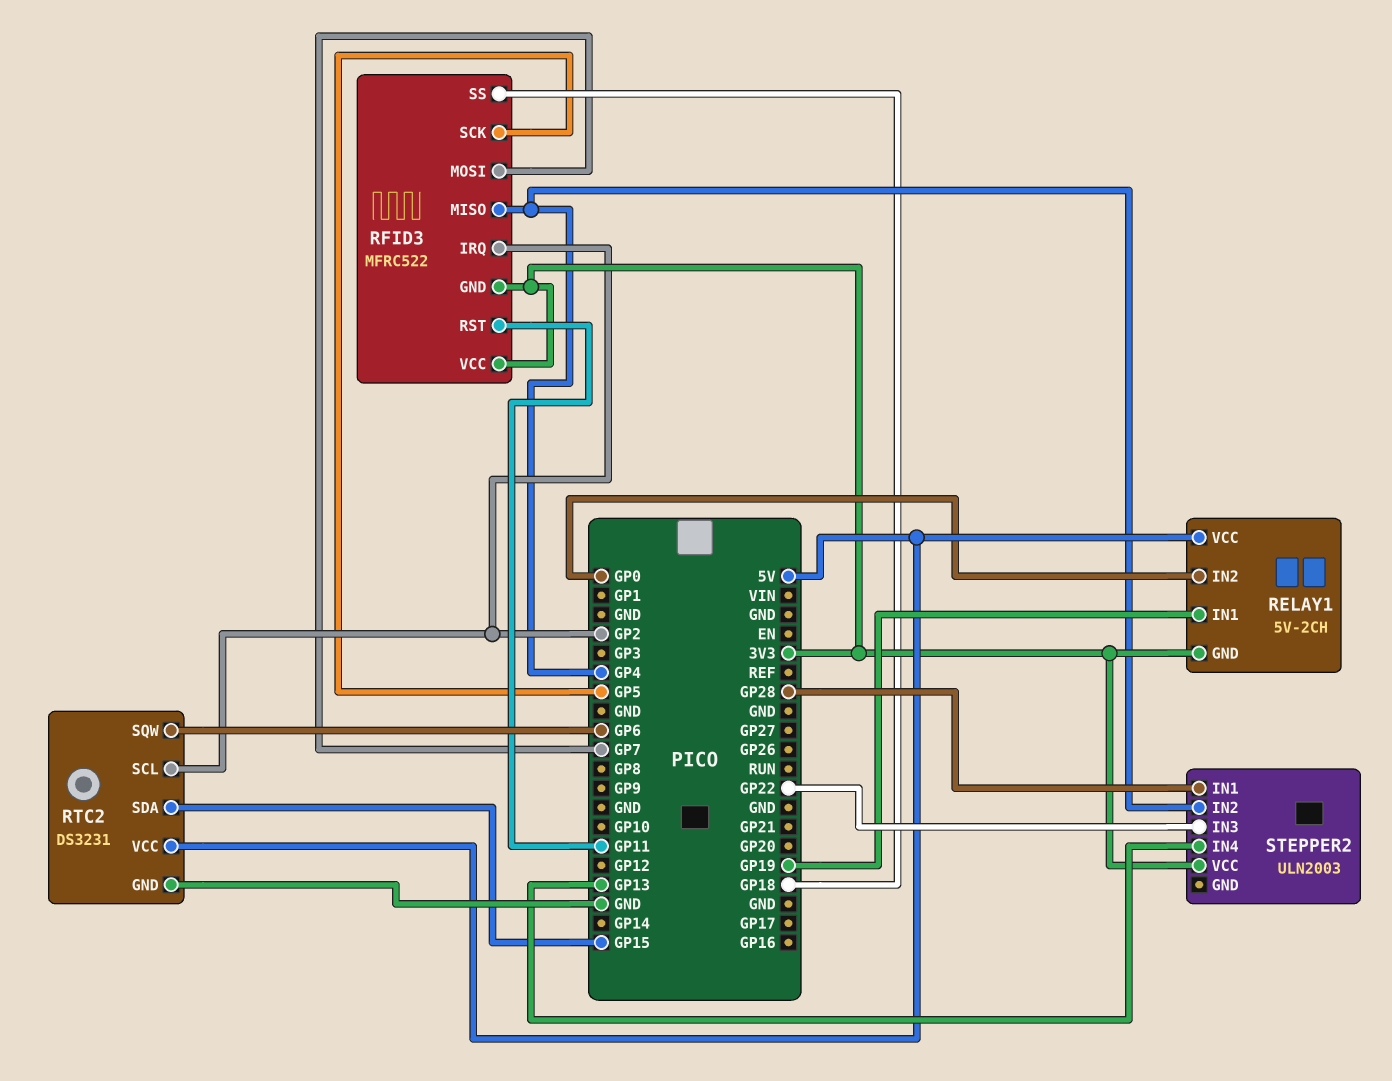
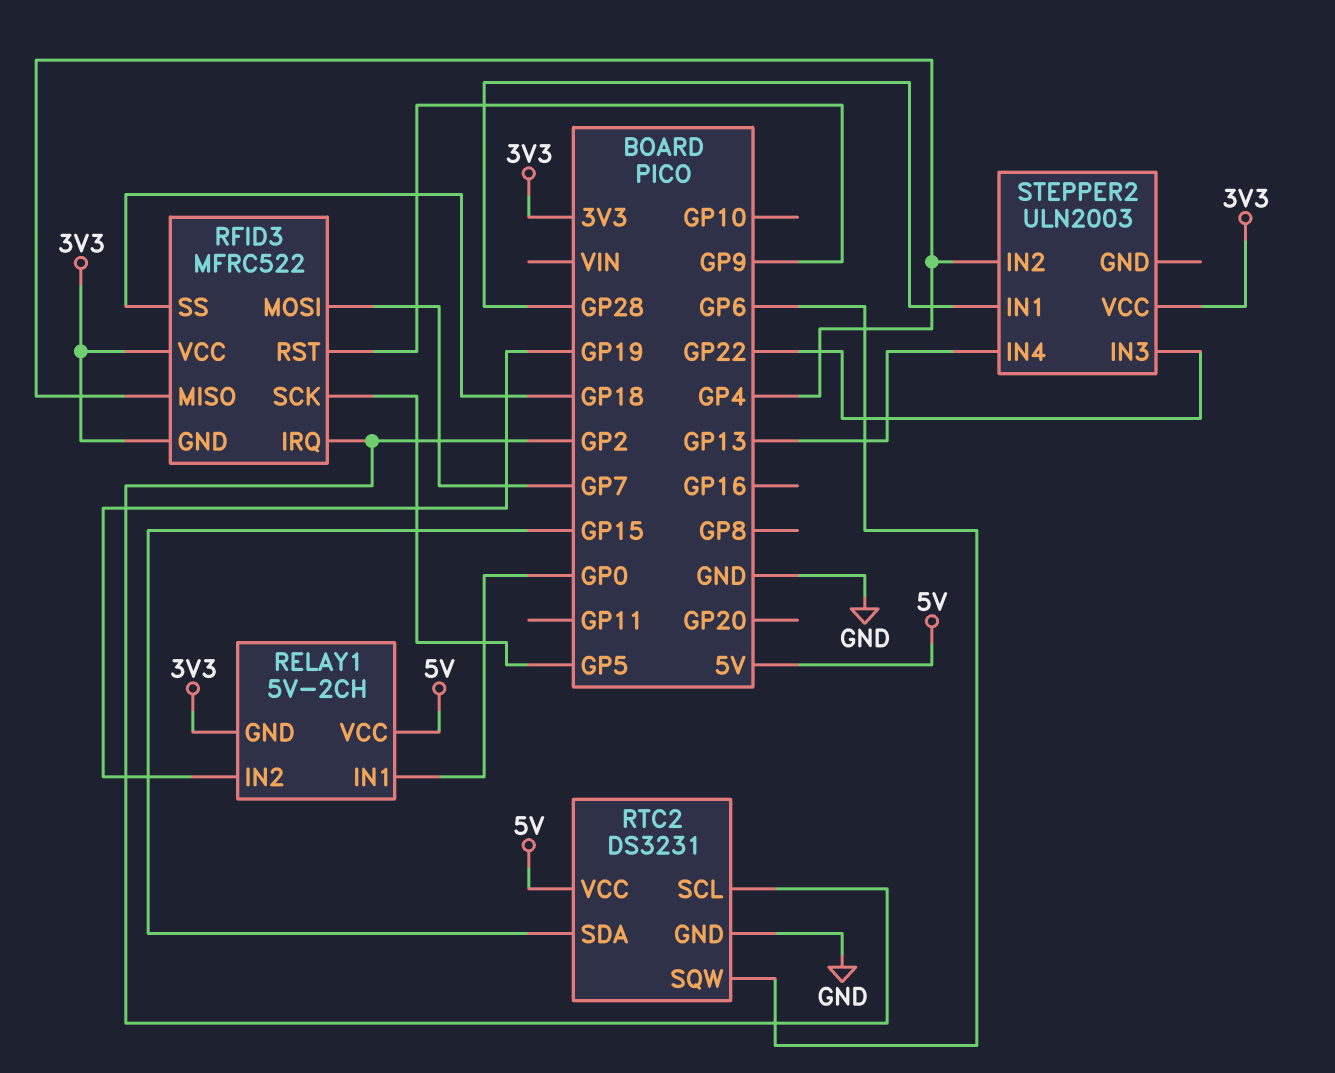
RELAY1 pin IN1: GP19 -> GP0
RELAY1 pin IN2: GP0 -> GP19
RFID3 pin RST: GP11 -> GP9

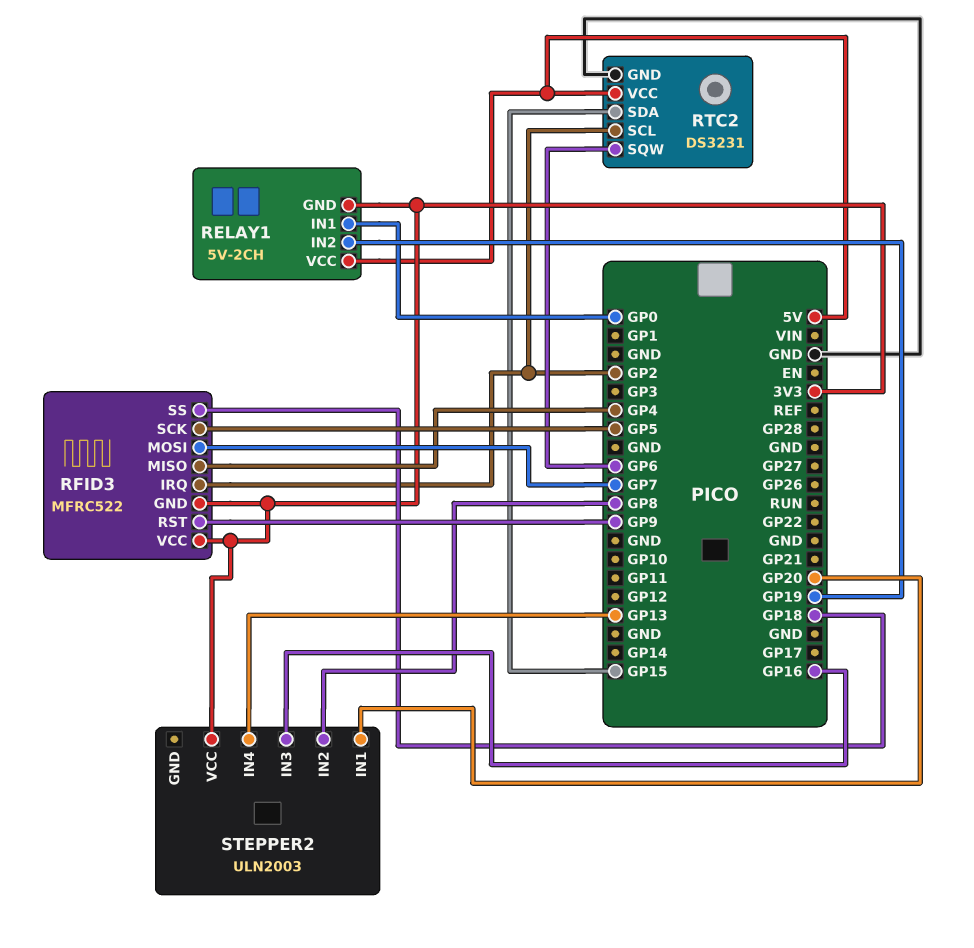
STEPPER2 pin IN1: GP28 -> GP20
STEPPER2 pin IN2: GP4 -> GP8
STEPPER2 pin IN3: GP22 -> GP16

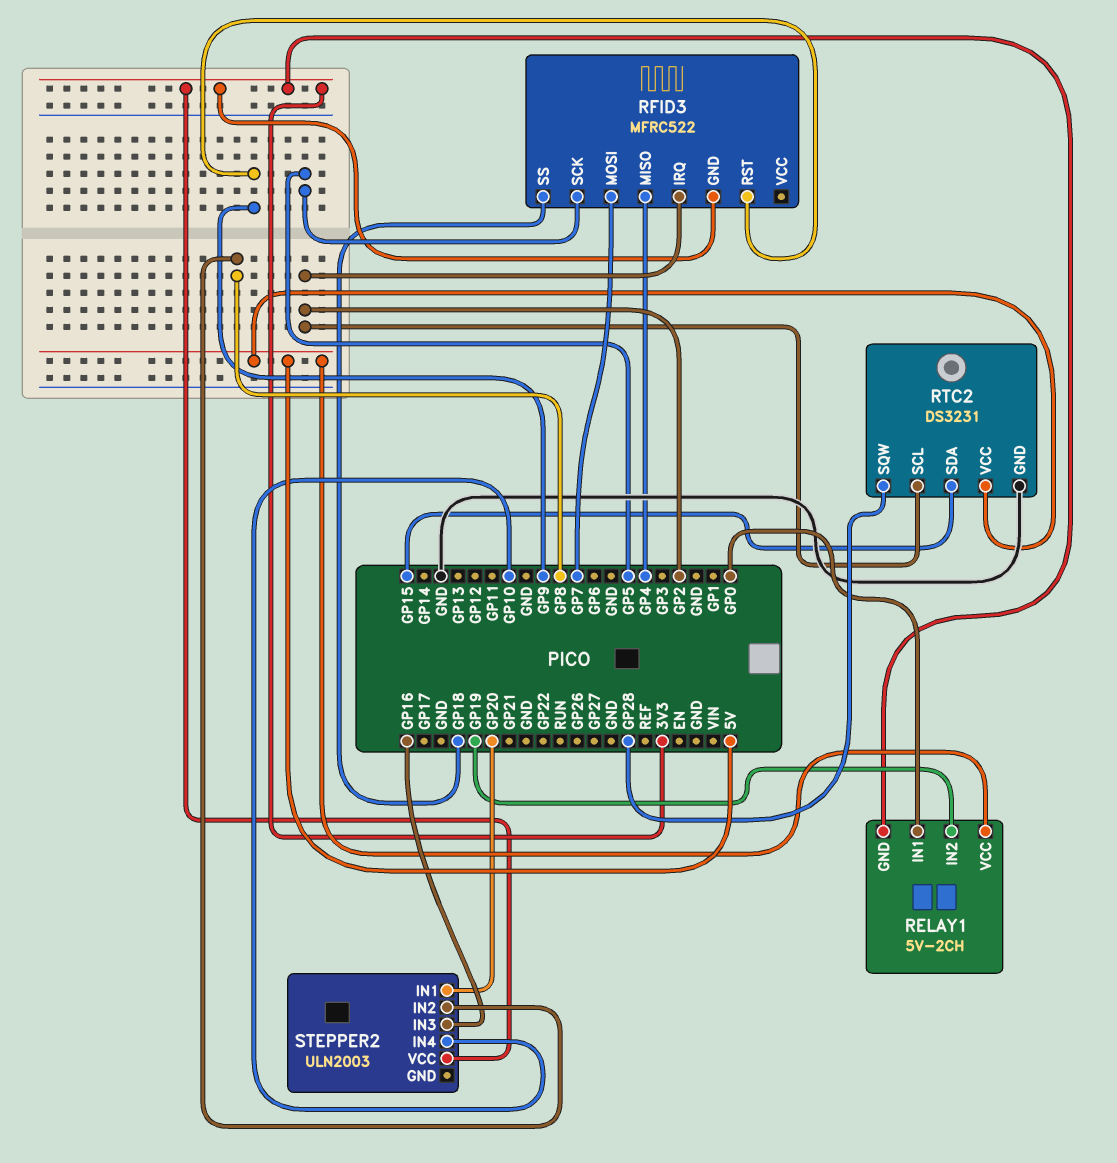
RFID3 pin VCC: 3V3 -> none
RTC2 pin SQW: GP6 -> GP28
STEPPER2 pin IN4: GP13 -> GP10

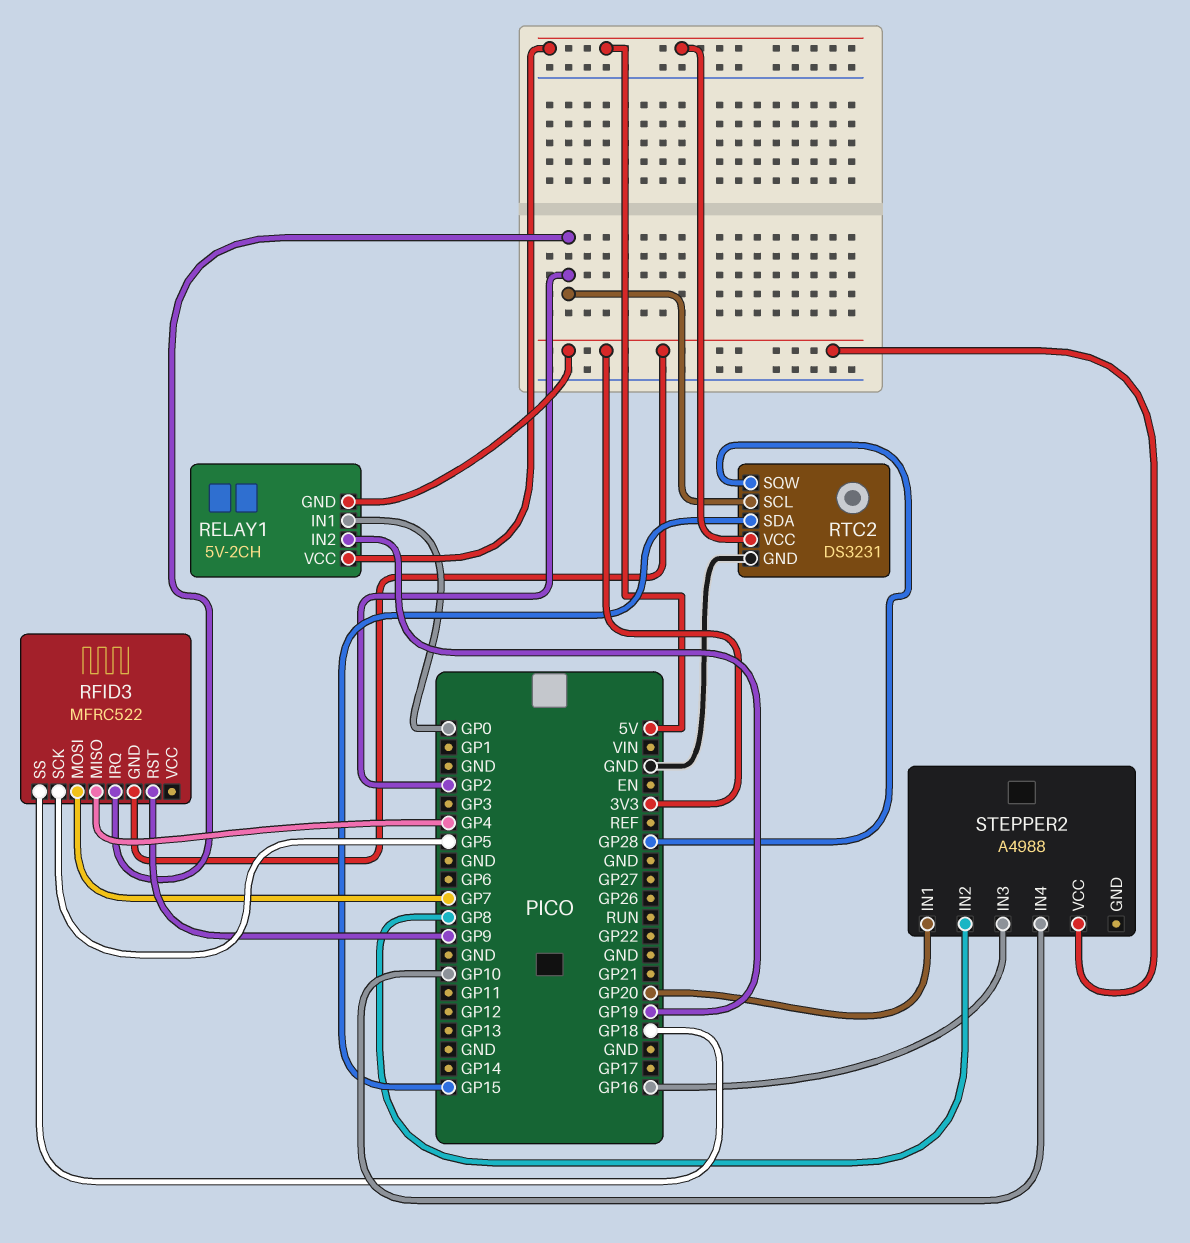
STEPPER2: ULN2003 -> A4988

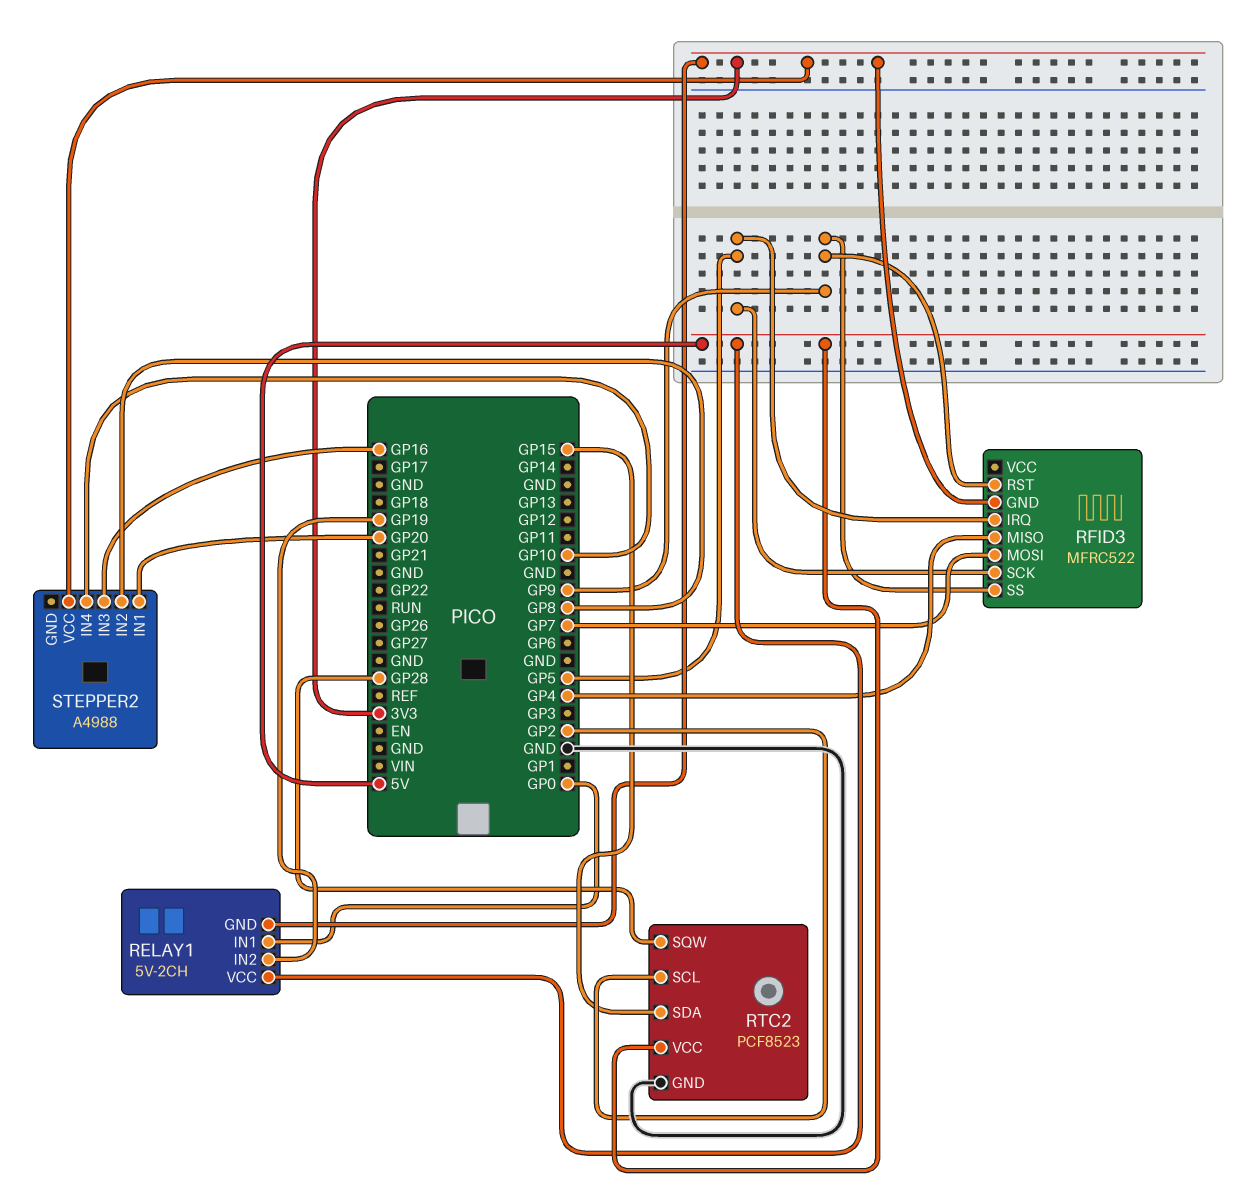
RFID3 pin IRQ: GP2 -> GP5
RFID3 pin SS: GP18 -> GP9
RTC2: DS3231 -> PCF8523

